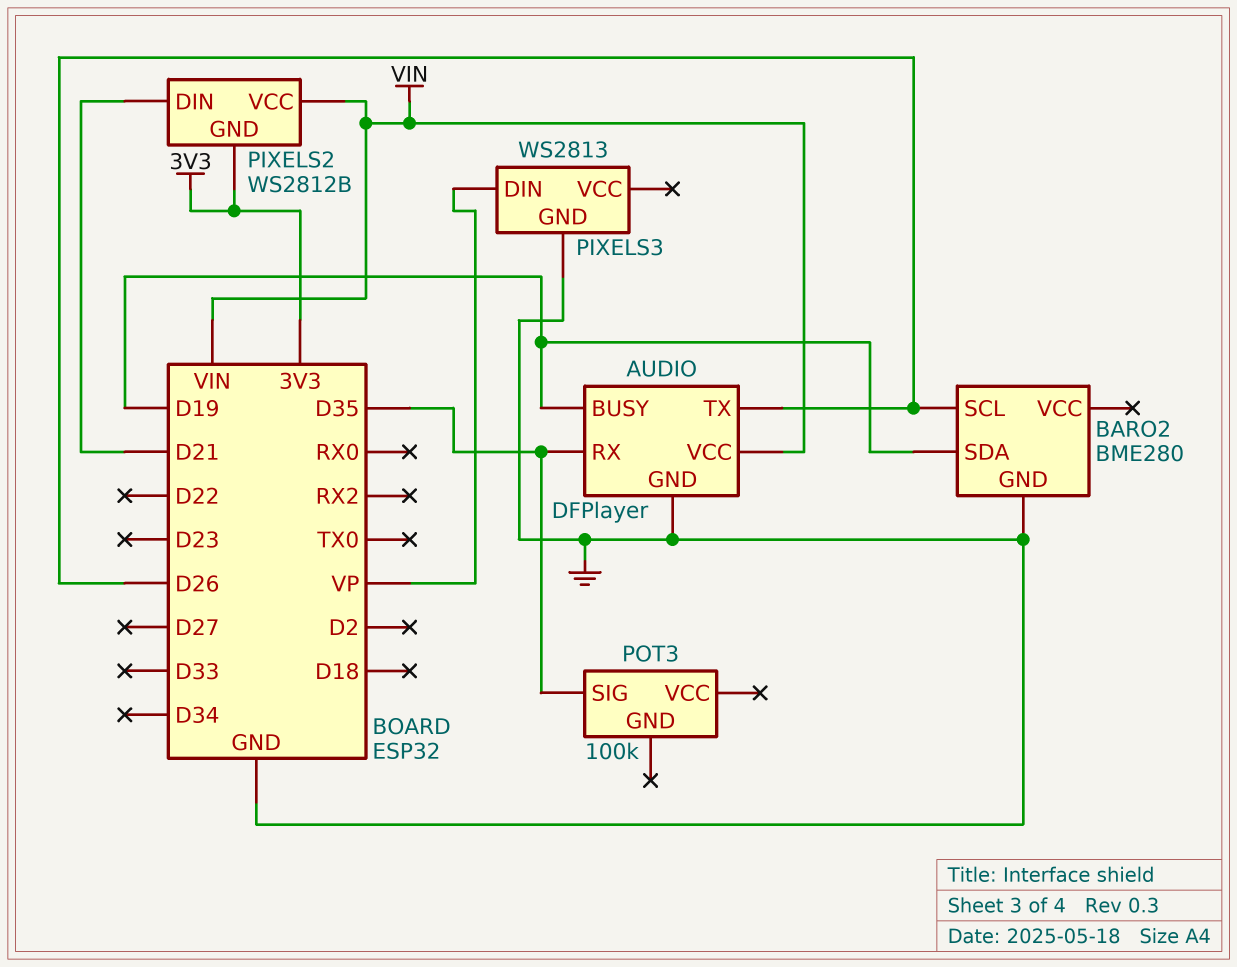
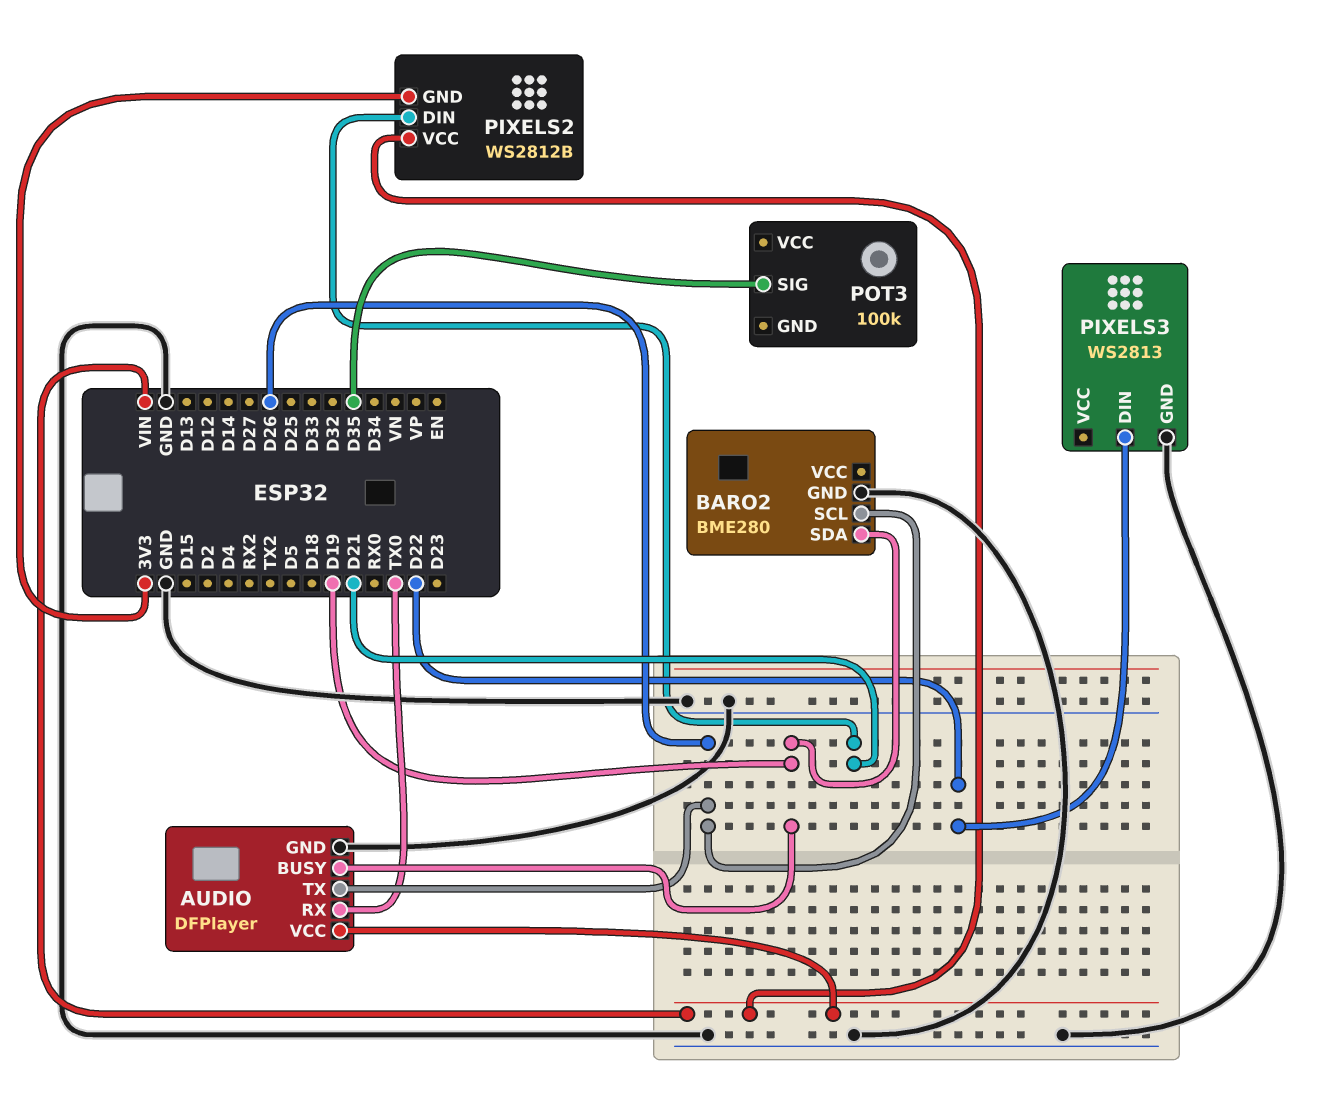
AUDIO pin RX: D35 -> TX0
PIXELS3 pin DIN: VP -> D22

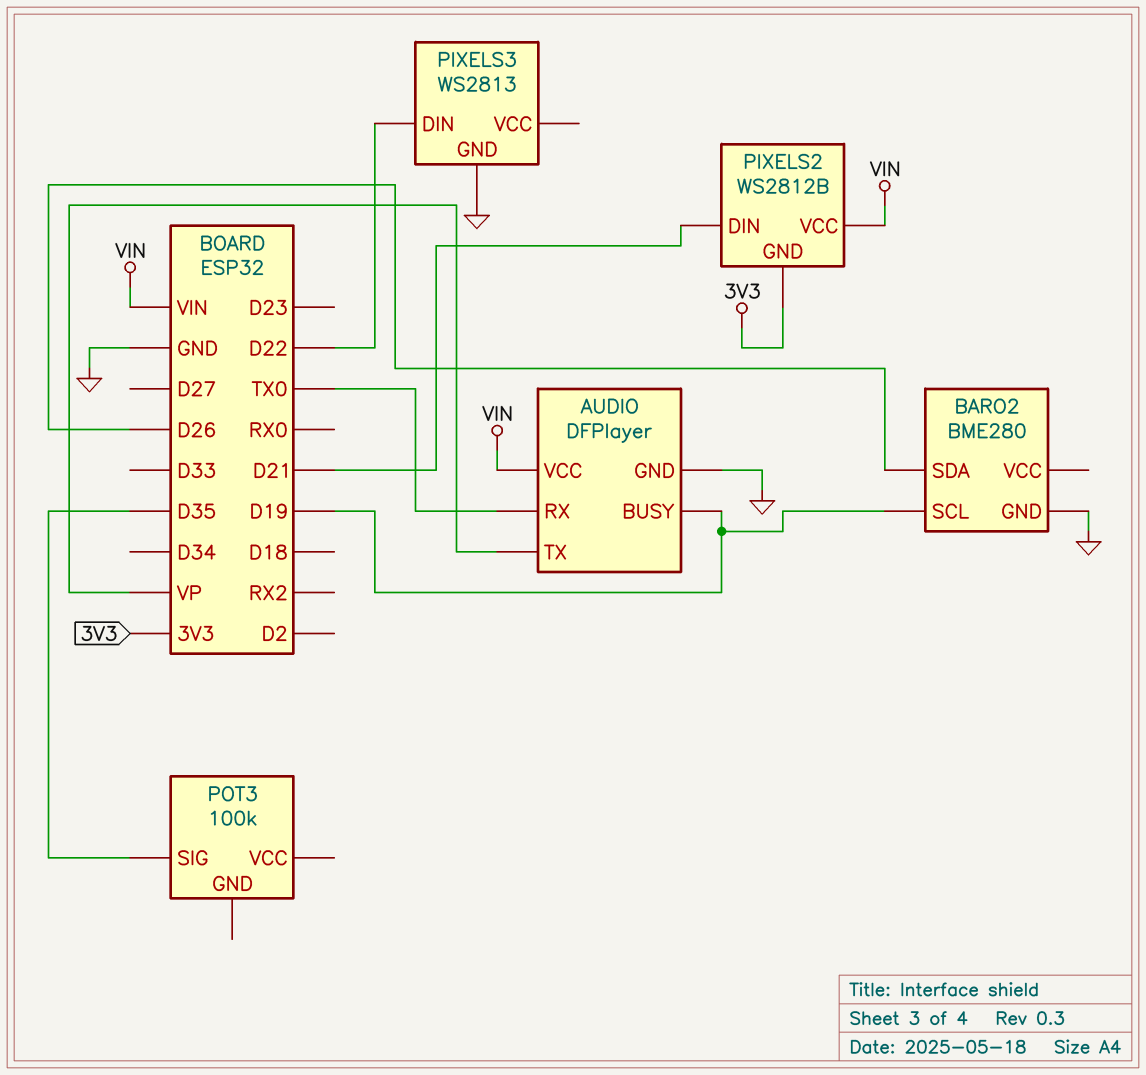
AUDIO pin TX: D26 -> VP
BARO2 pin SCL: D26 -> D19
BARO2 pin SDA: D19 -> D26

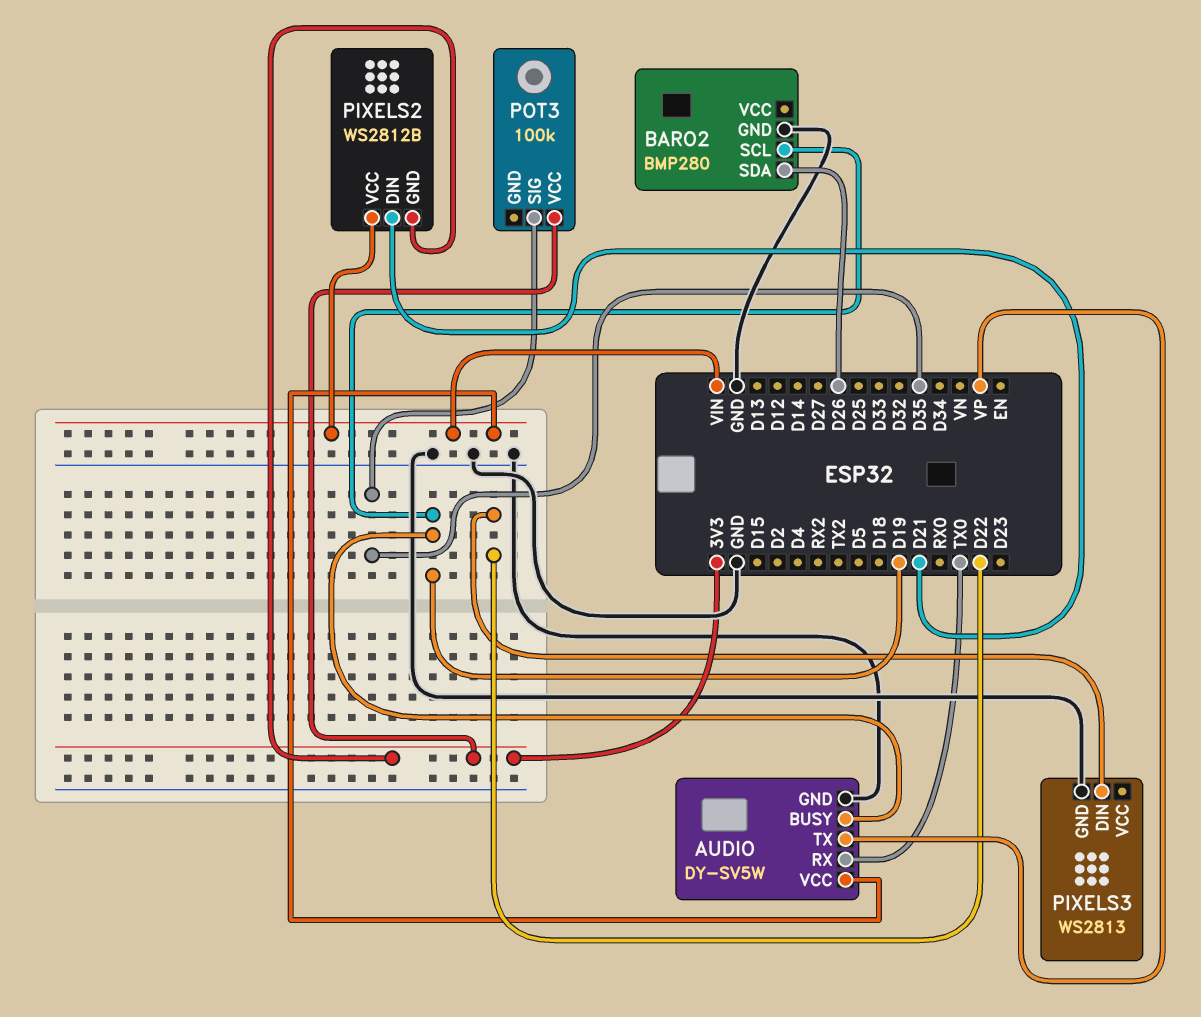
AUDIO: DFPlayer -> DY-SV5W
BARO2: BME280 -> BMP280
POT3 pin VCC: none -> 3V3

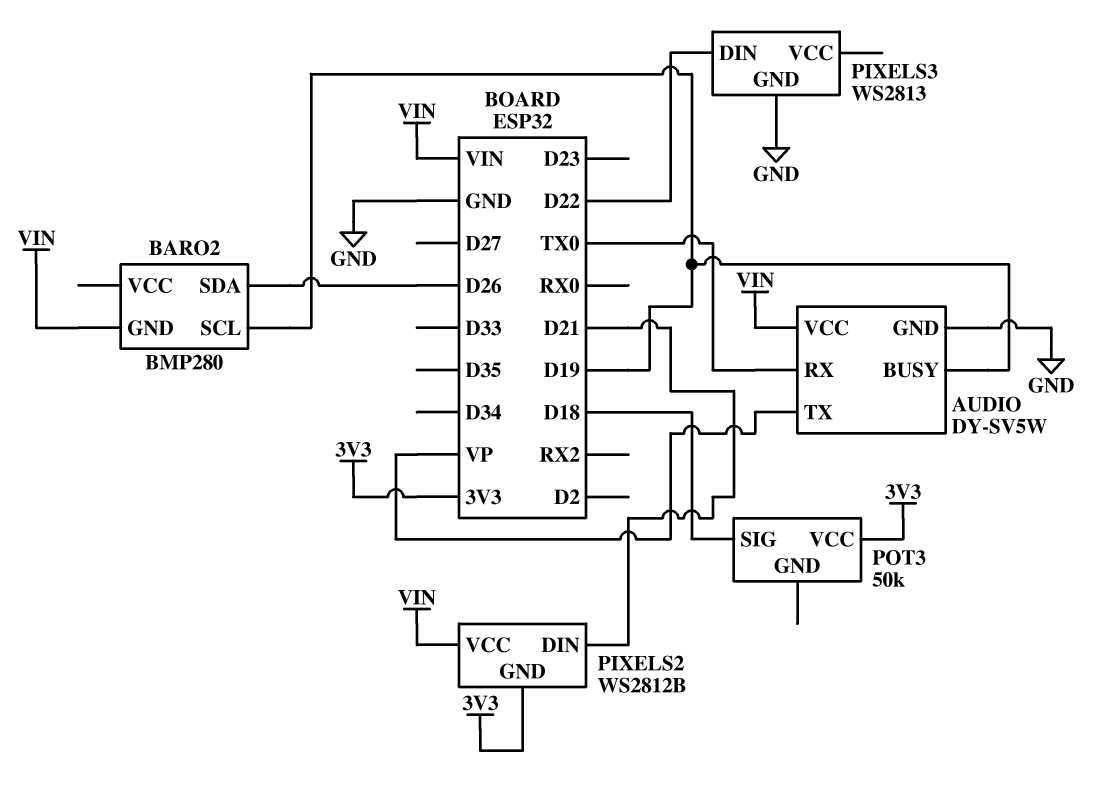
BARO2 pin GND: GND -> VIN
POT3: 100k -> 50k
POT3 pin SIG: D35 -> D18

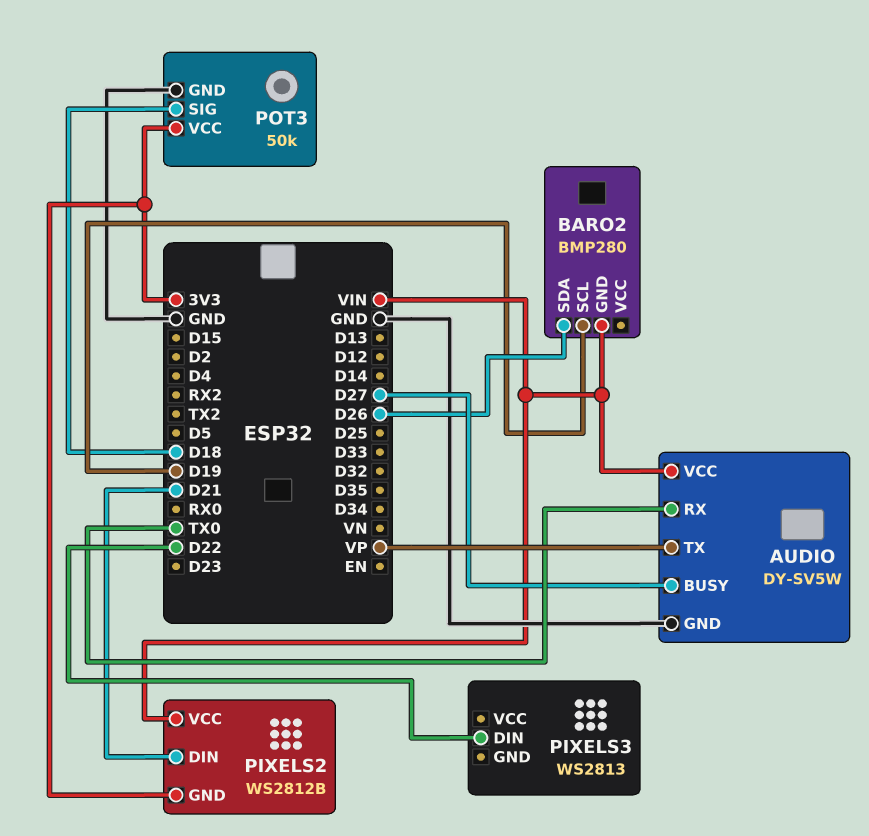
AUDIO pin BUSY: D19 -> D27
PIXELS3 pin GND: GND -> none
POT3 pin GND: none -> GND

